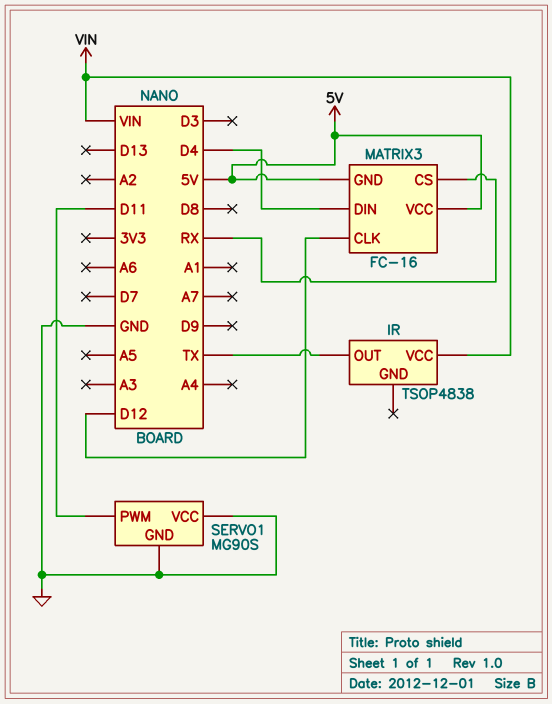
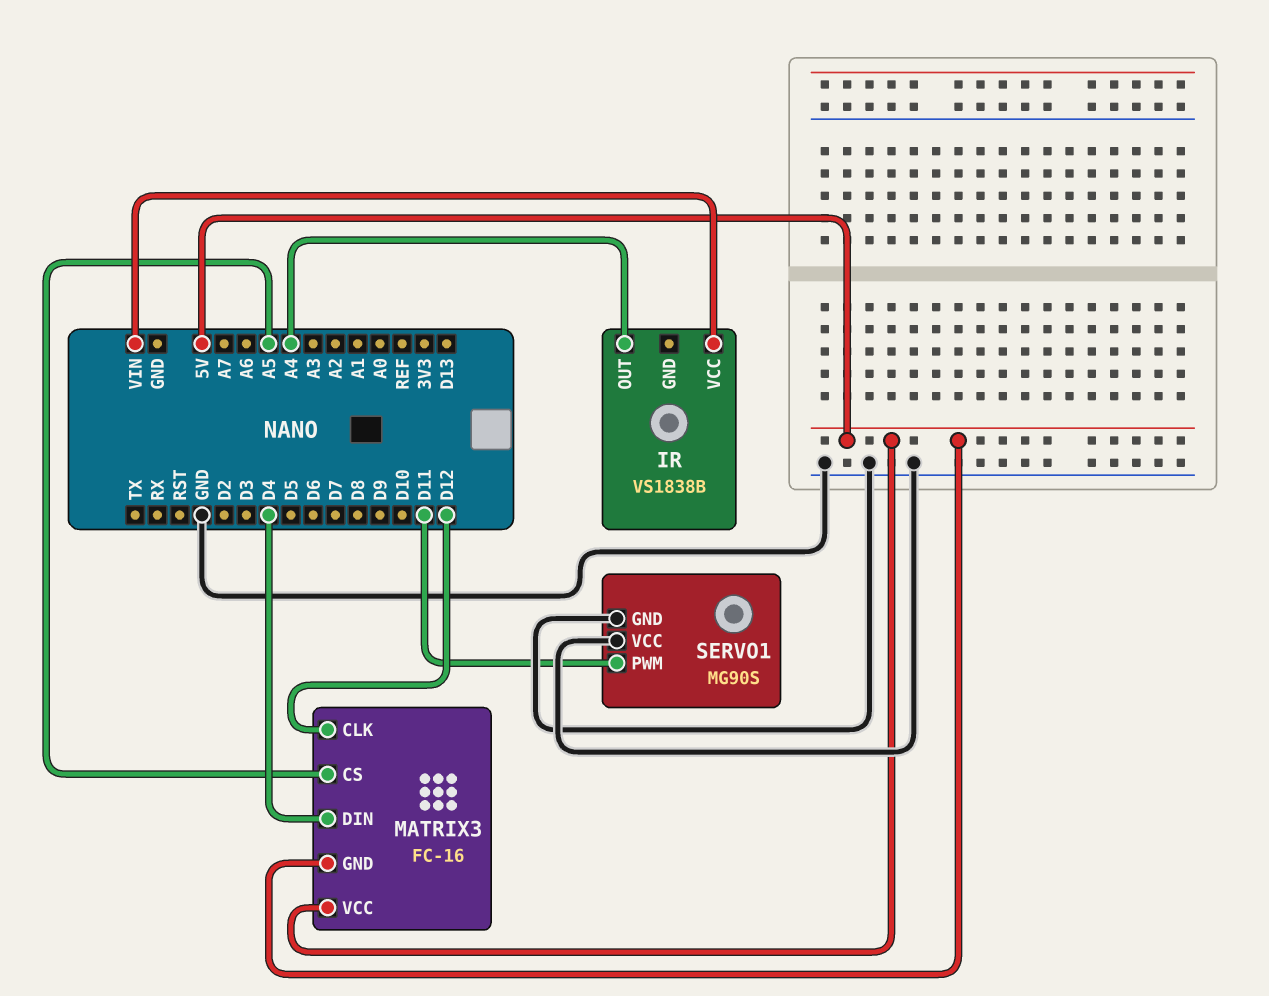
IR: TSOP4838 -> VS1838B
IR pin OUT: TX -> A4
MATRIX3 pin CS: RX -> A5

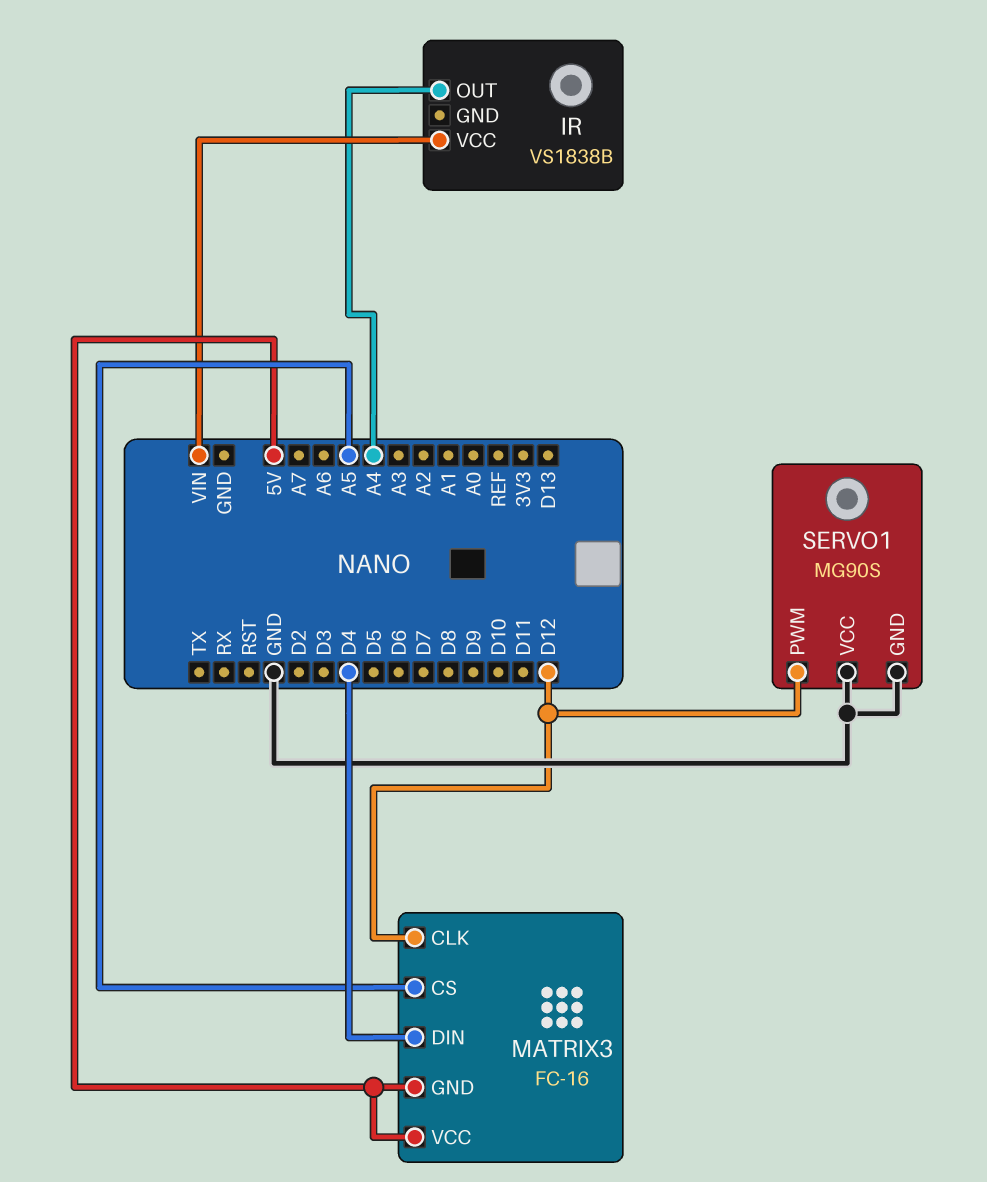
SERVO1 pin PWM: D11 -> D12

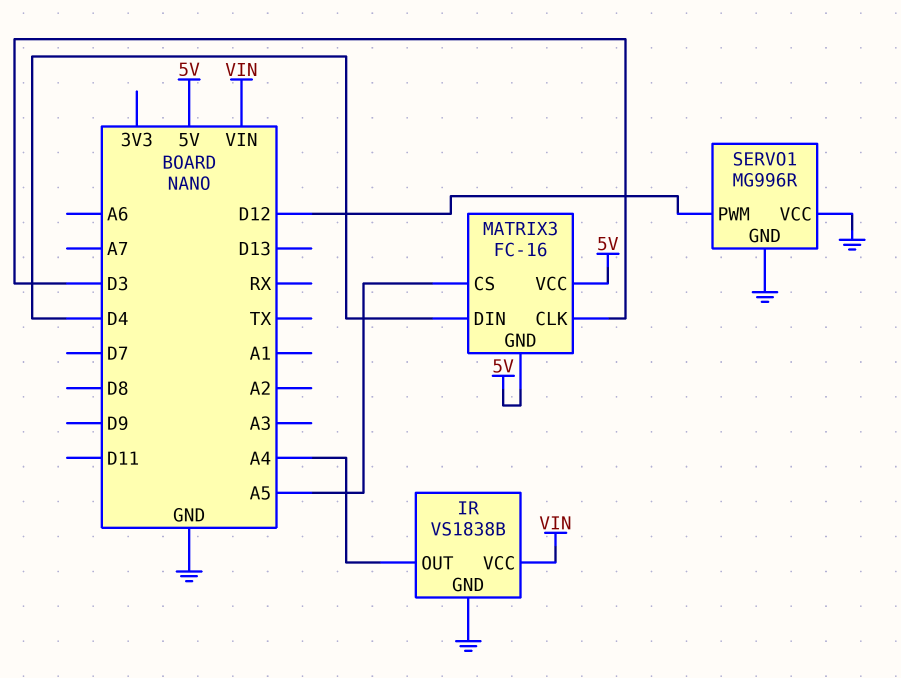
IR pin GND: none -> GND
MATRIX3 pin CLK: D12 -> D3
SERVO1: MG90S -> MG996R

